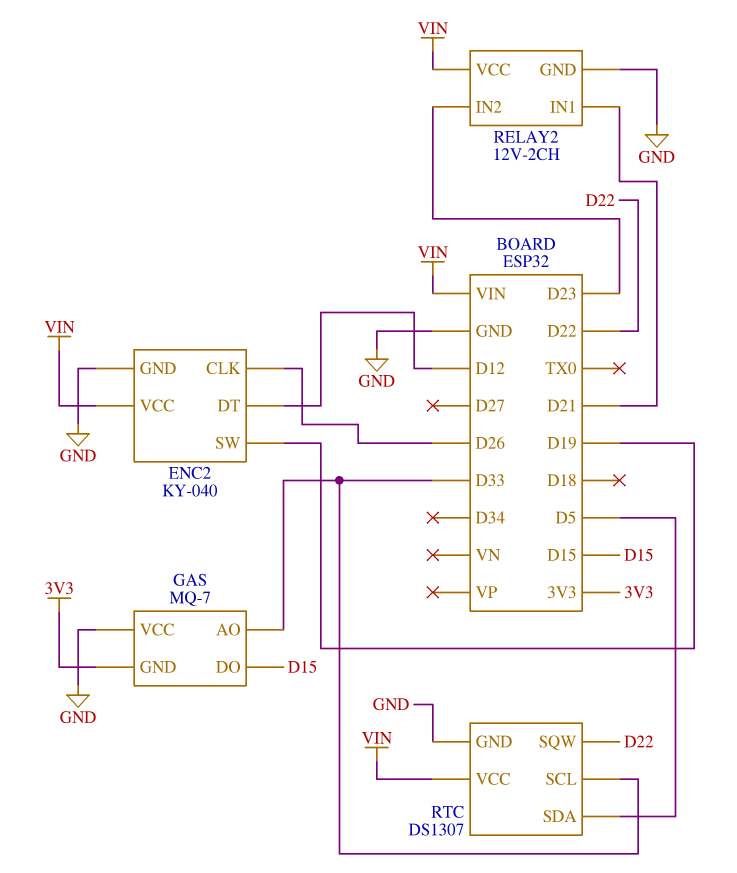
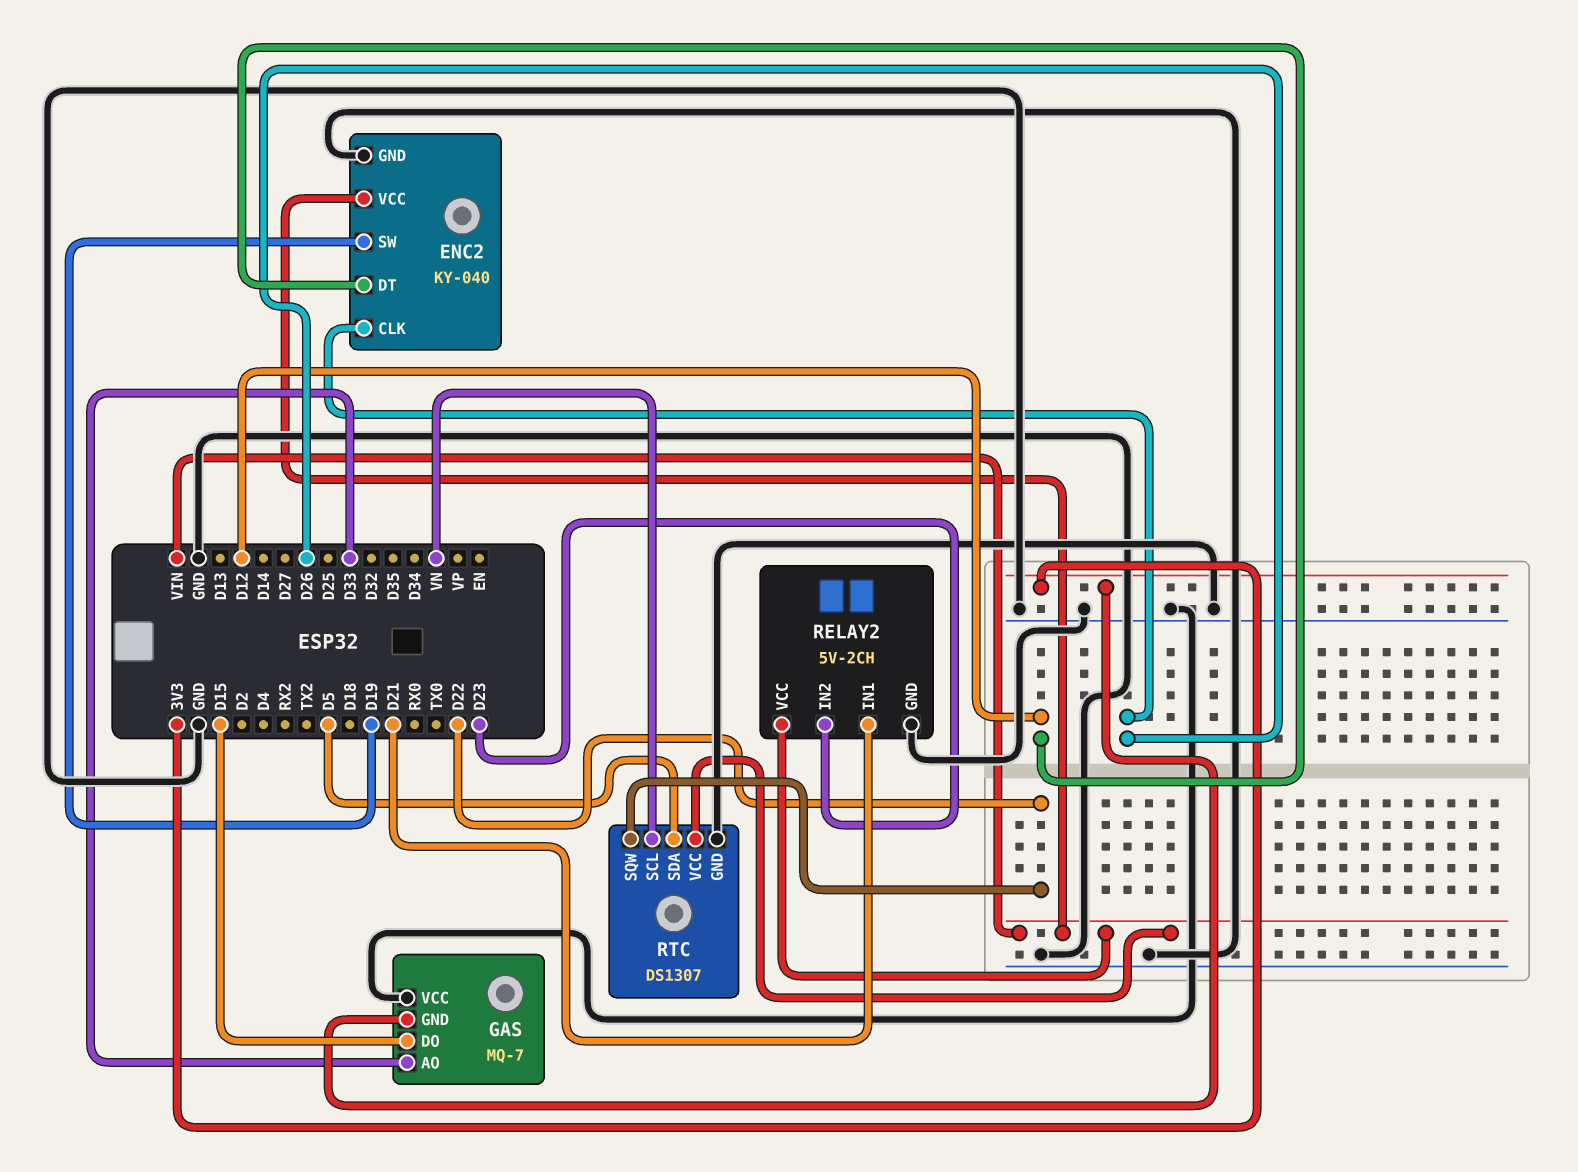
RELAY2: 12V-2CH -> 5V-2CH
RTC pin SCL: D33 -> VN

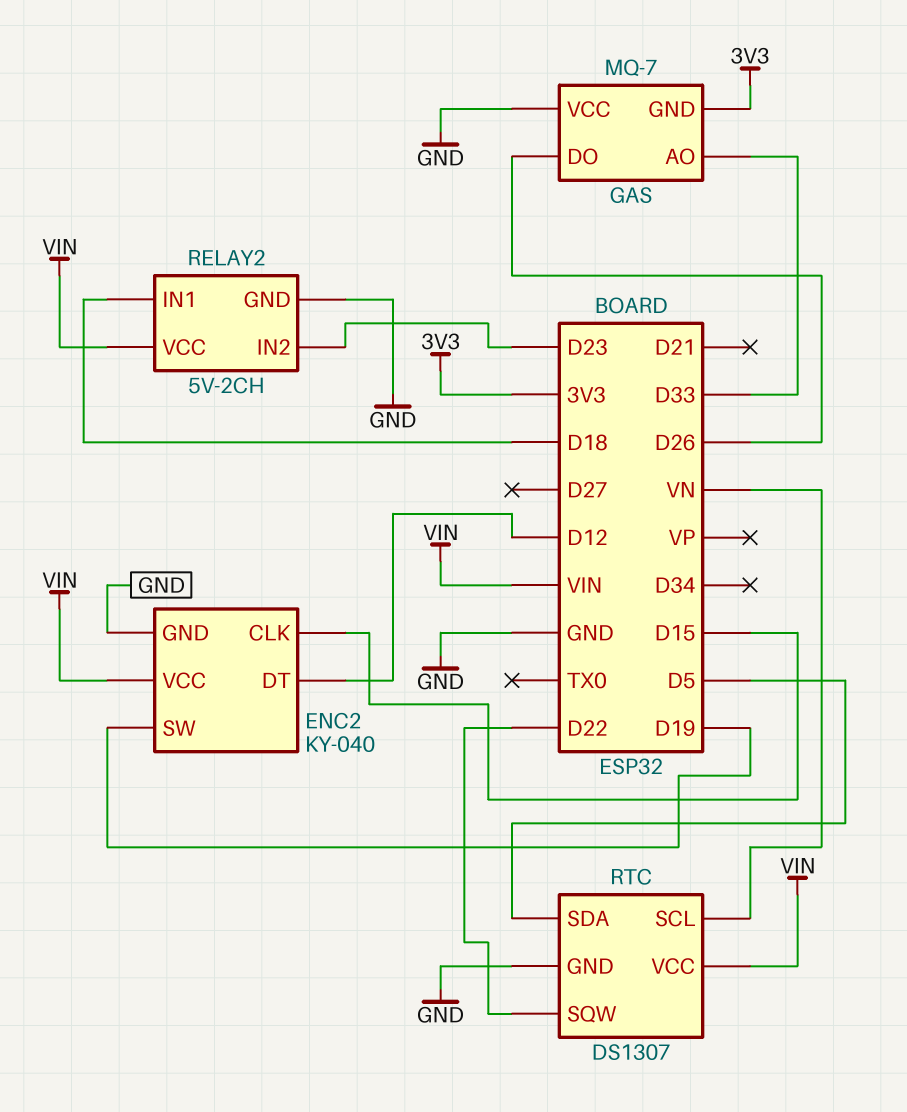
ENC2 pin CLK: D26 -> D15
GAS pin DO: D15 -> D26
RELAY2 pin IN1: D21 -> D18

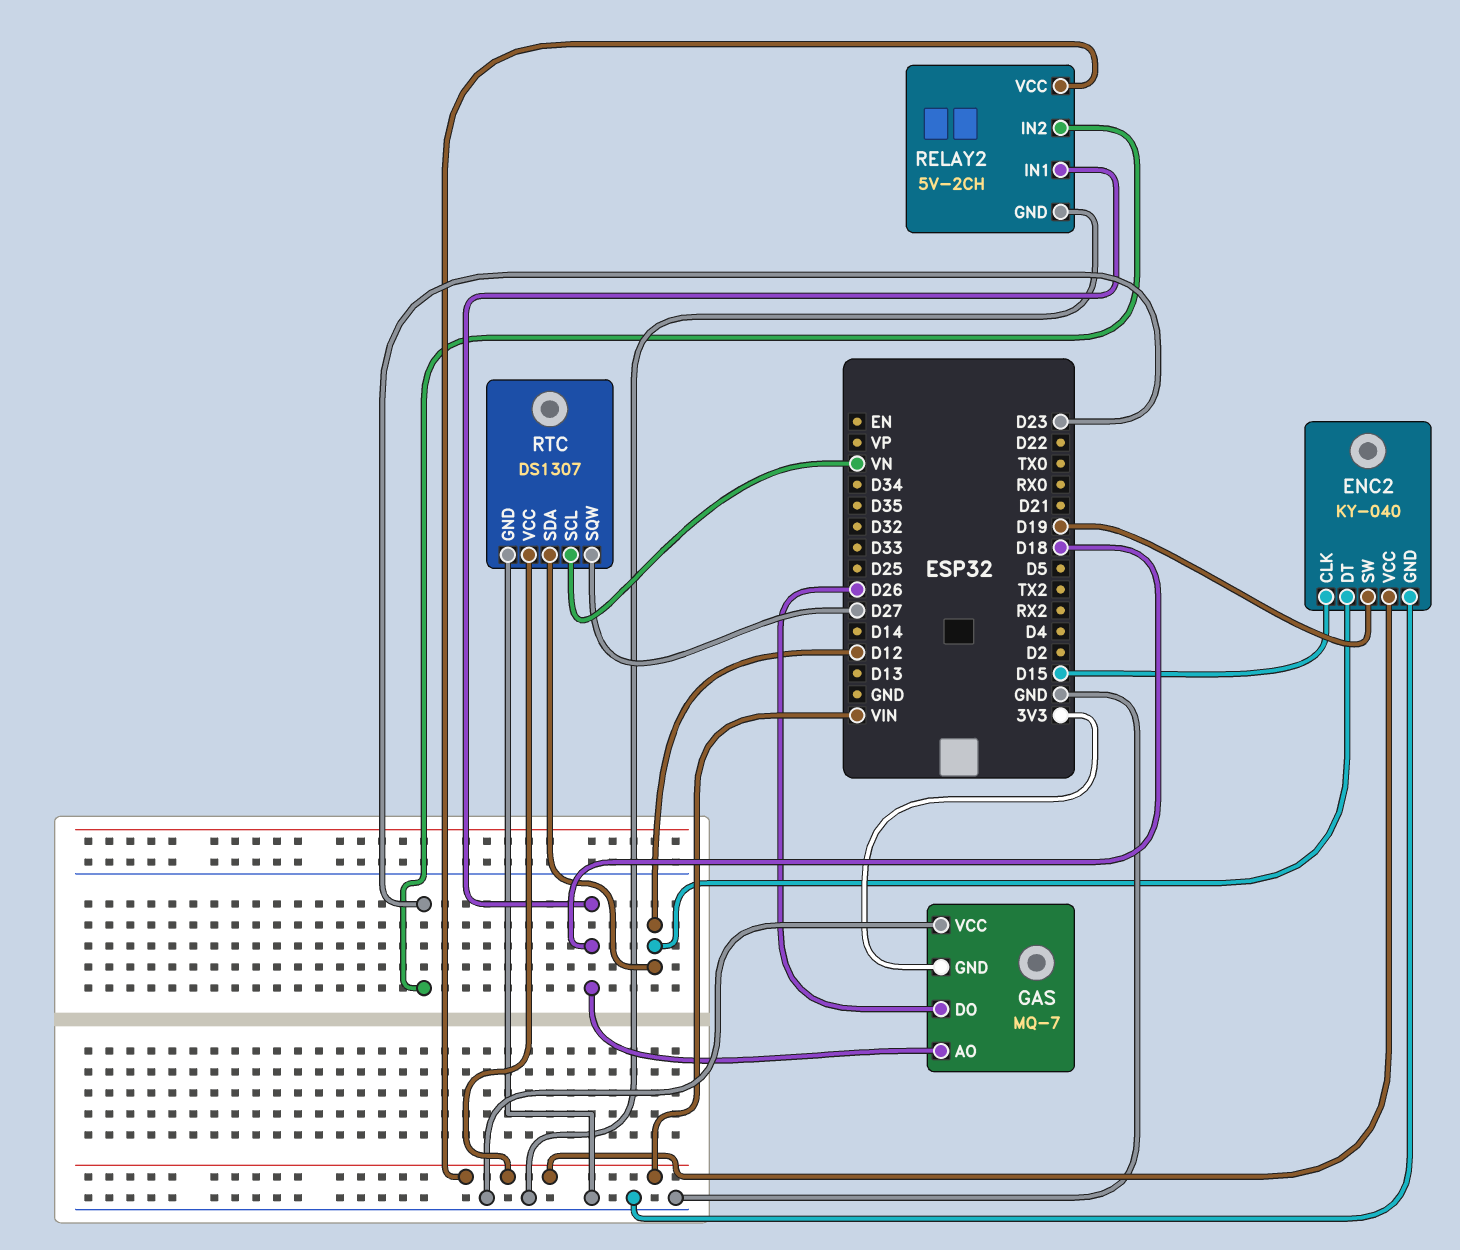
GAS pin AO: D33 -> D18
RTC pin SDA: D5 -> D12
RTC pin SQW: D22 -> D27

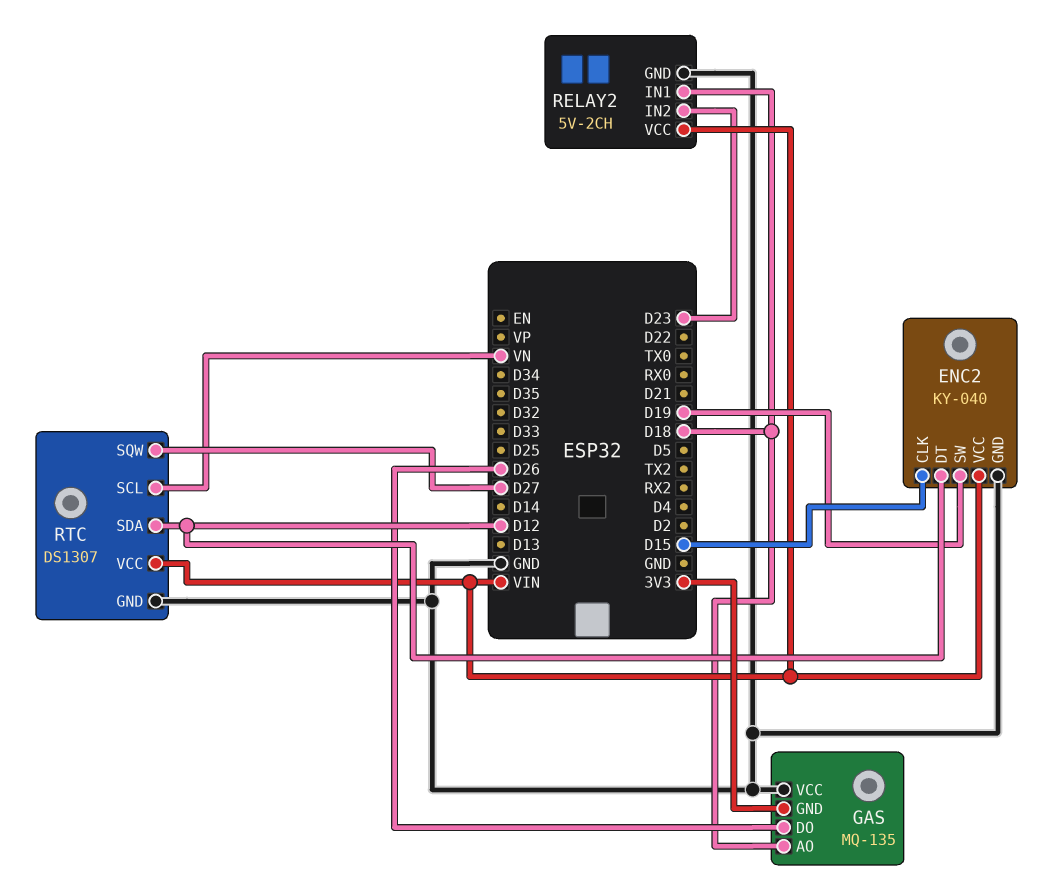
GAS: MQ-7 -> MQ-135

